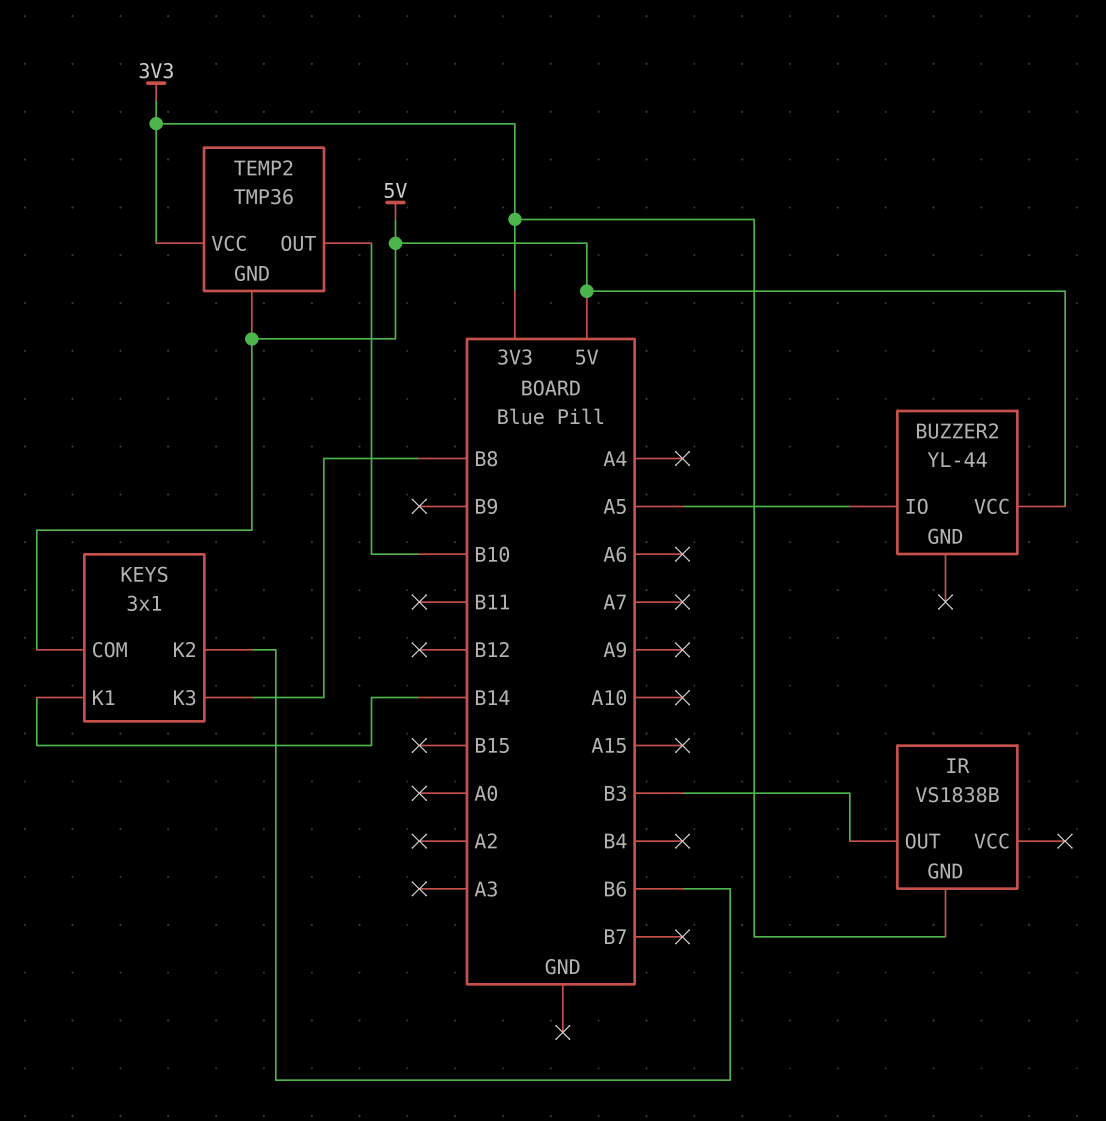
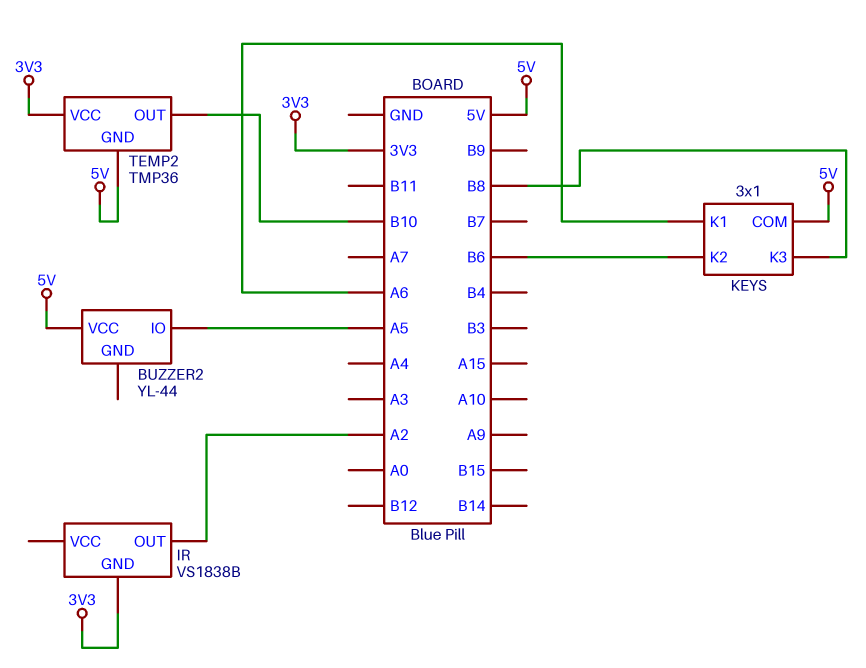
IR pin OUT: B3 -> A2
KEYS pin K1: B14 -> A6

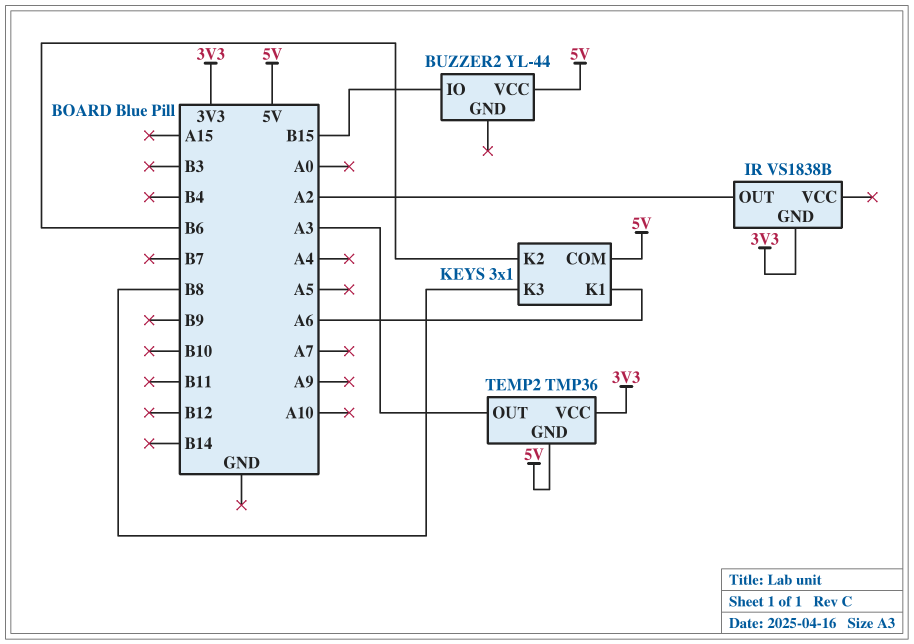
BUZZER2 pin IO: A5 -> B15
TEMP2 pin OUT: B10 -> A3

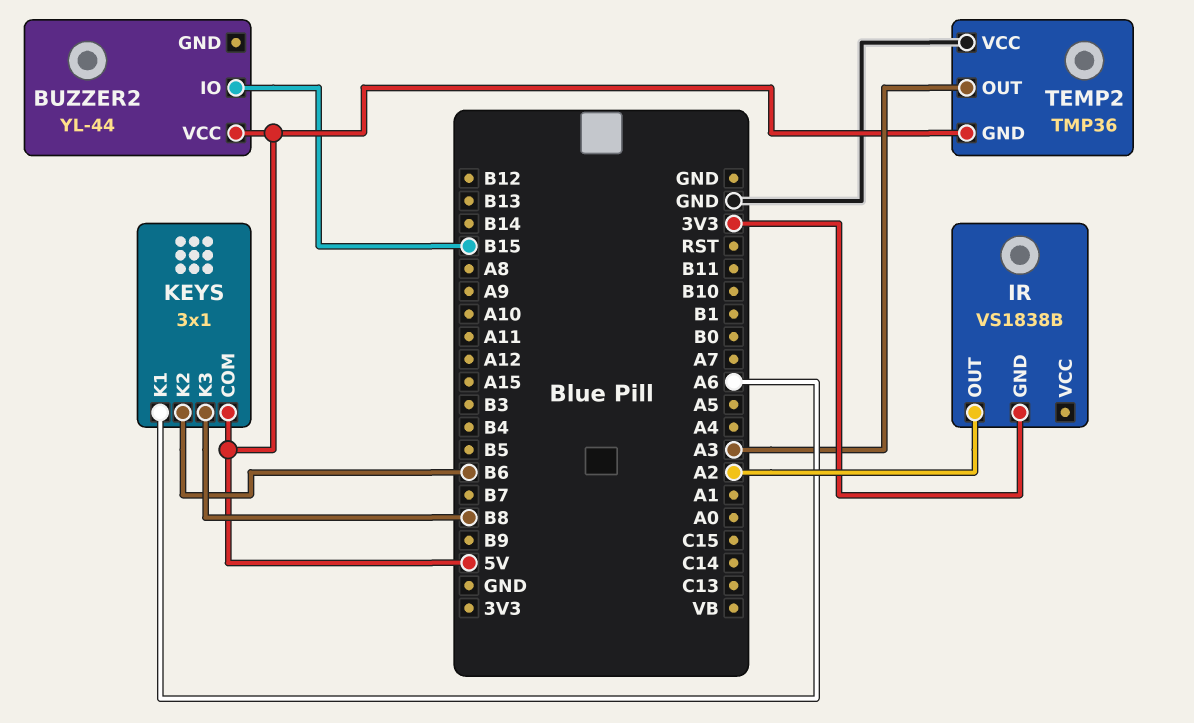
TEMP2 pin VCC: 3V3 -> GND

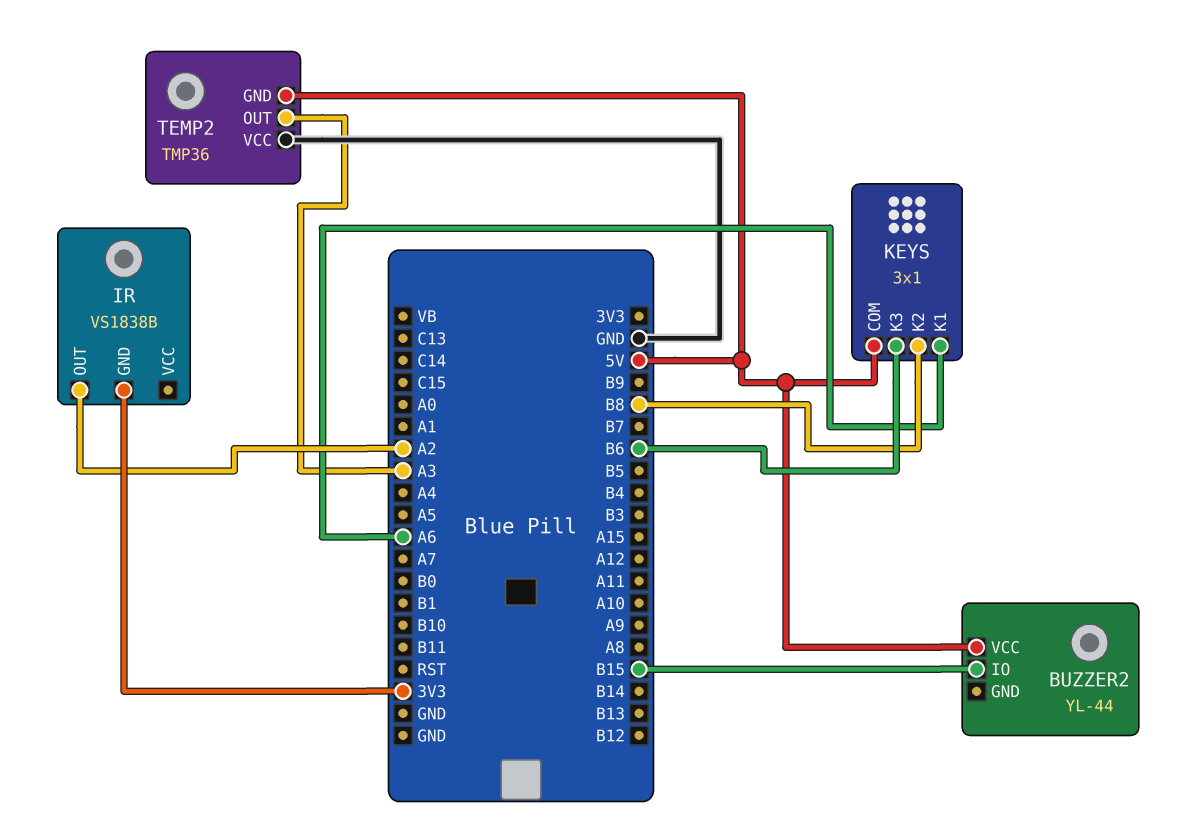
KEYS pin K2: B6 -> B8
KEYS pin K3: B8 -> B6

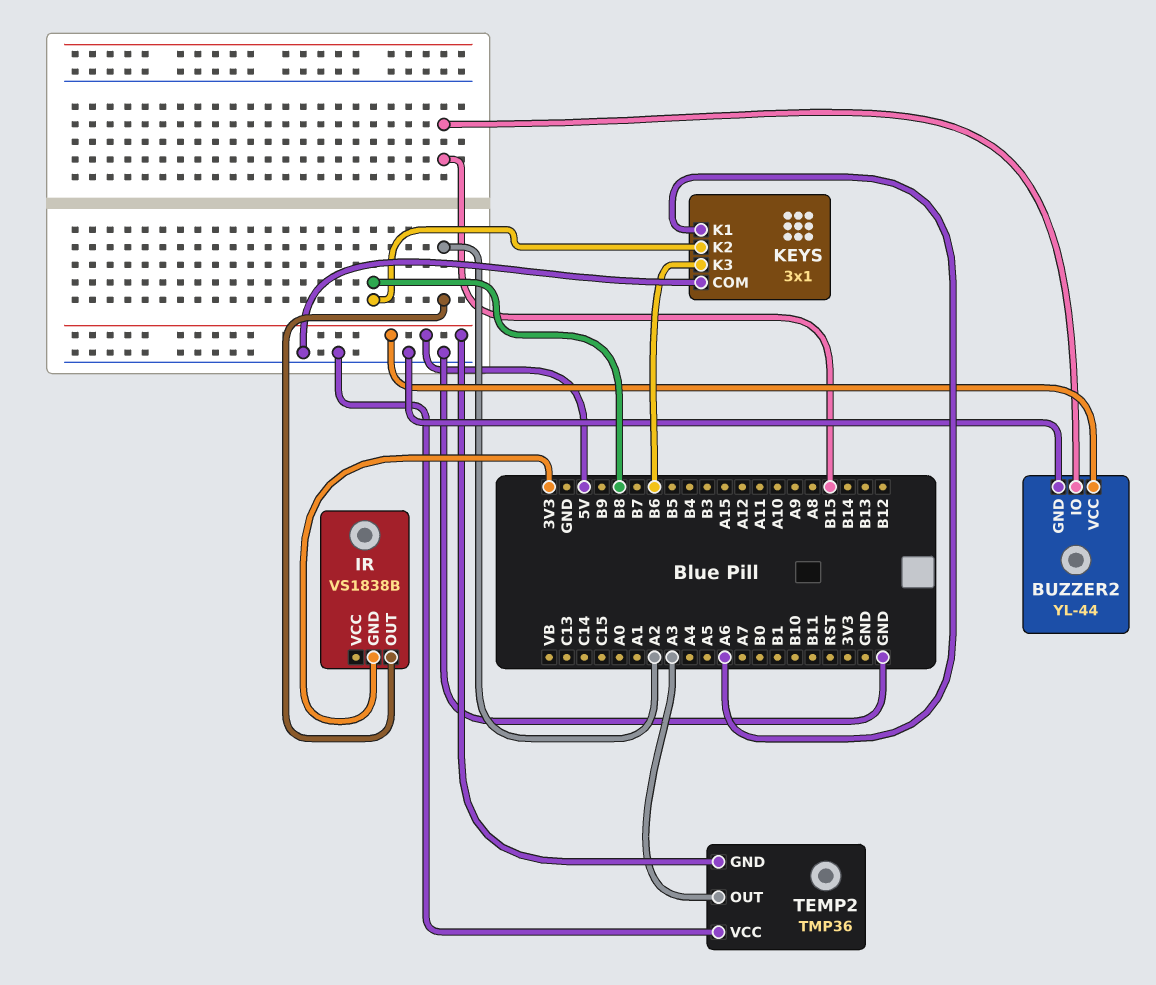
BUZZER2 pin GND: none -> GND
KEYS pin COM: 5V -> GND

